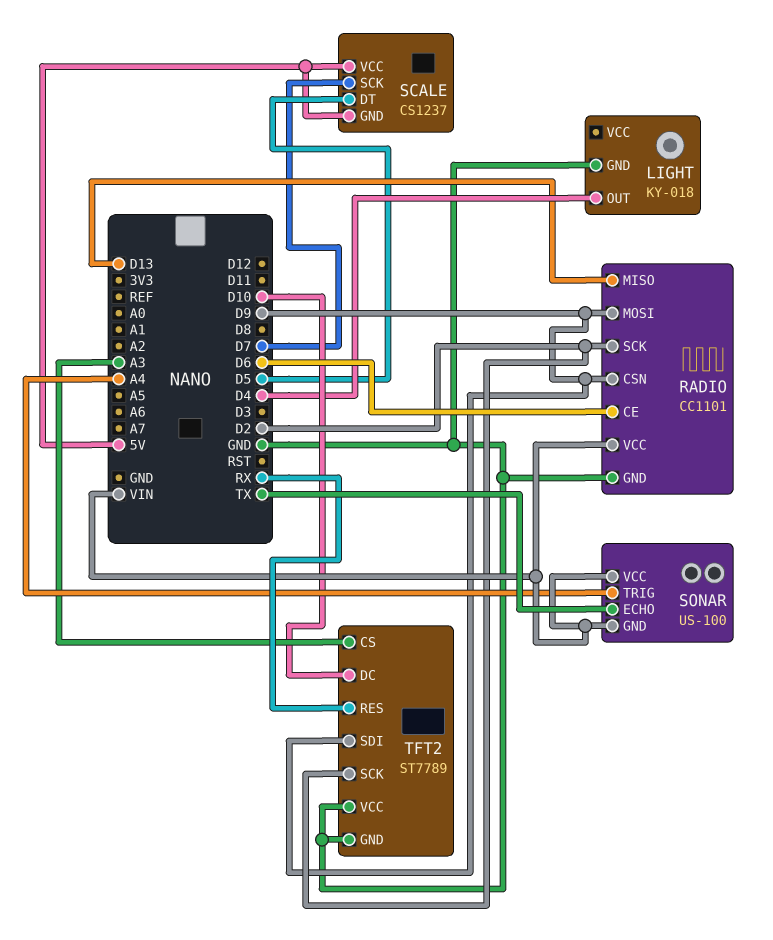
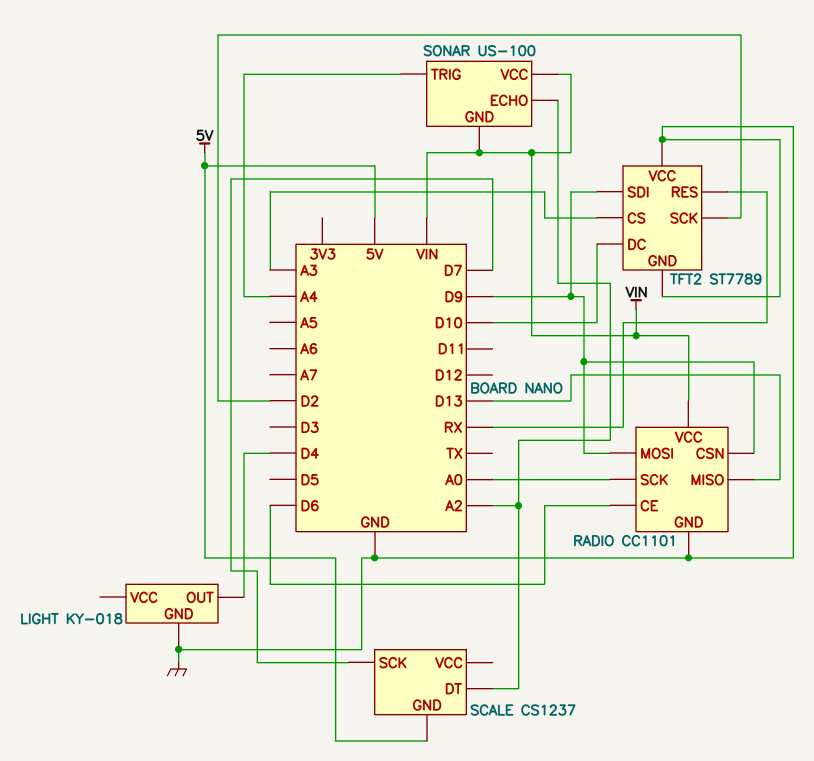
RADIO pin SCK: D2 -> A0
SCALE pin DT: D5 -> A2
SCALE pin VCC: 5V -> none
SONAR pin ECHO: TX -> A2

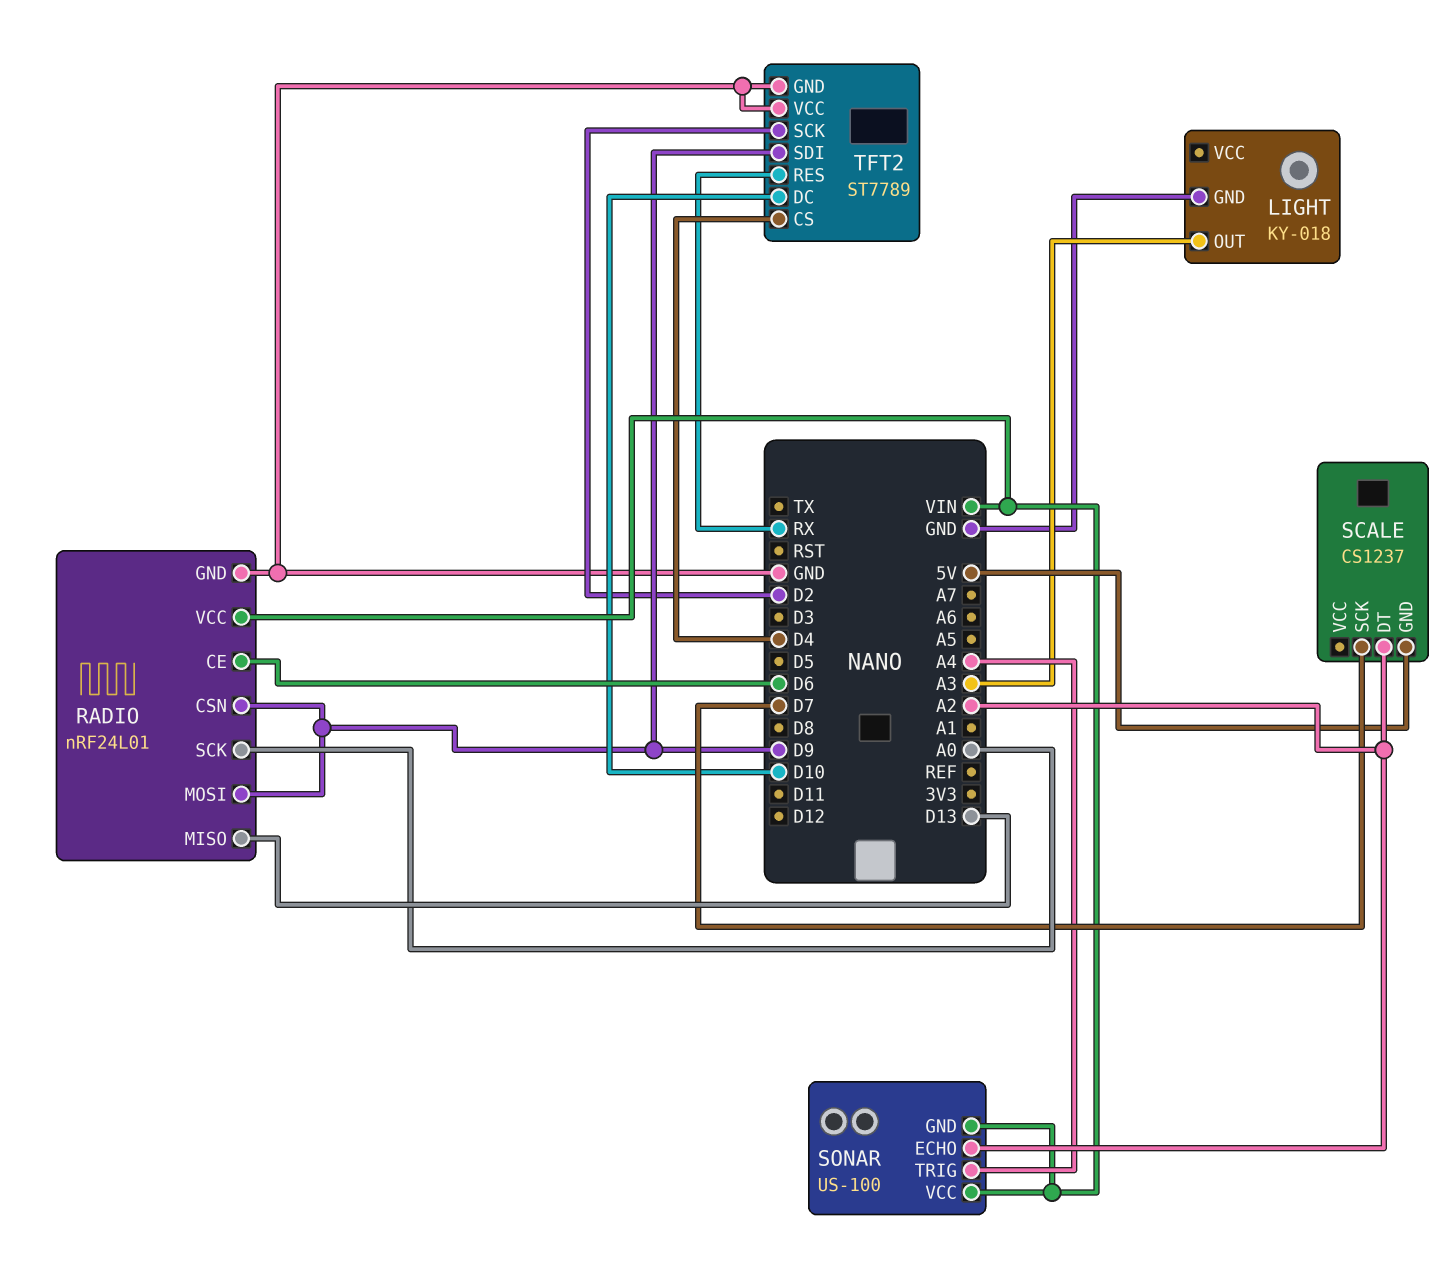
LIGHT pin OUT: D4 -> A3
RADIO: CC1101 -> nRF24L01
TFT2 pin CS: A3 -> D4

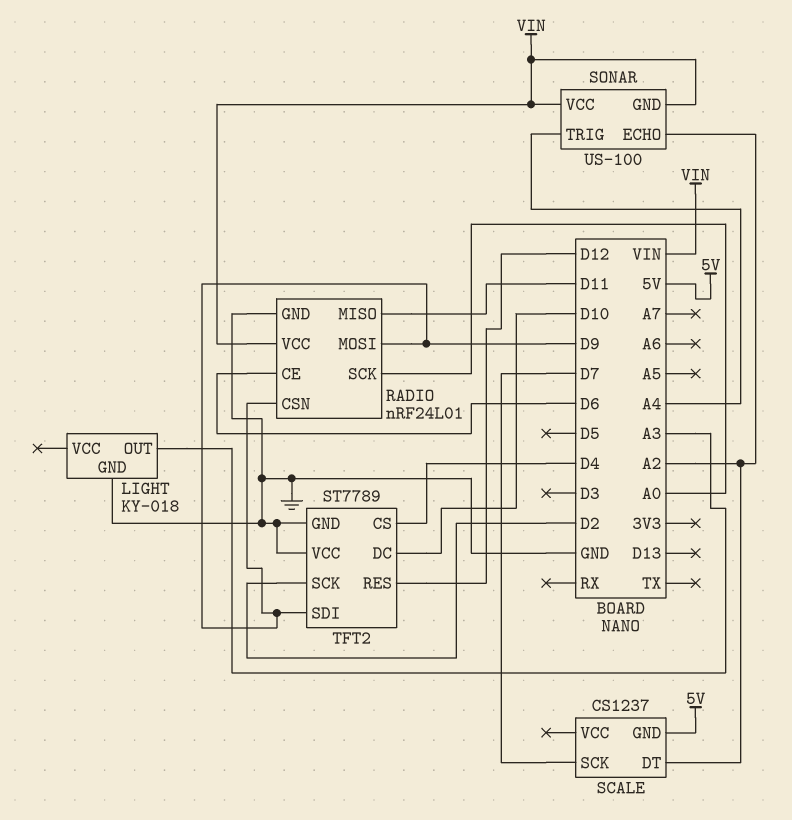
RADIO pin MISO: D13 -> D11
TFT2 pin RES: RX -> D12

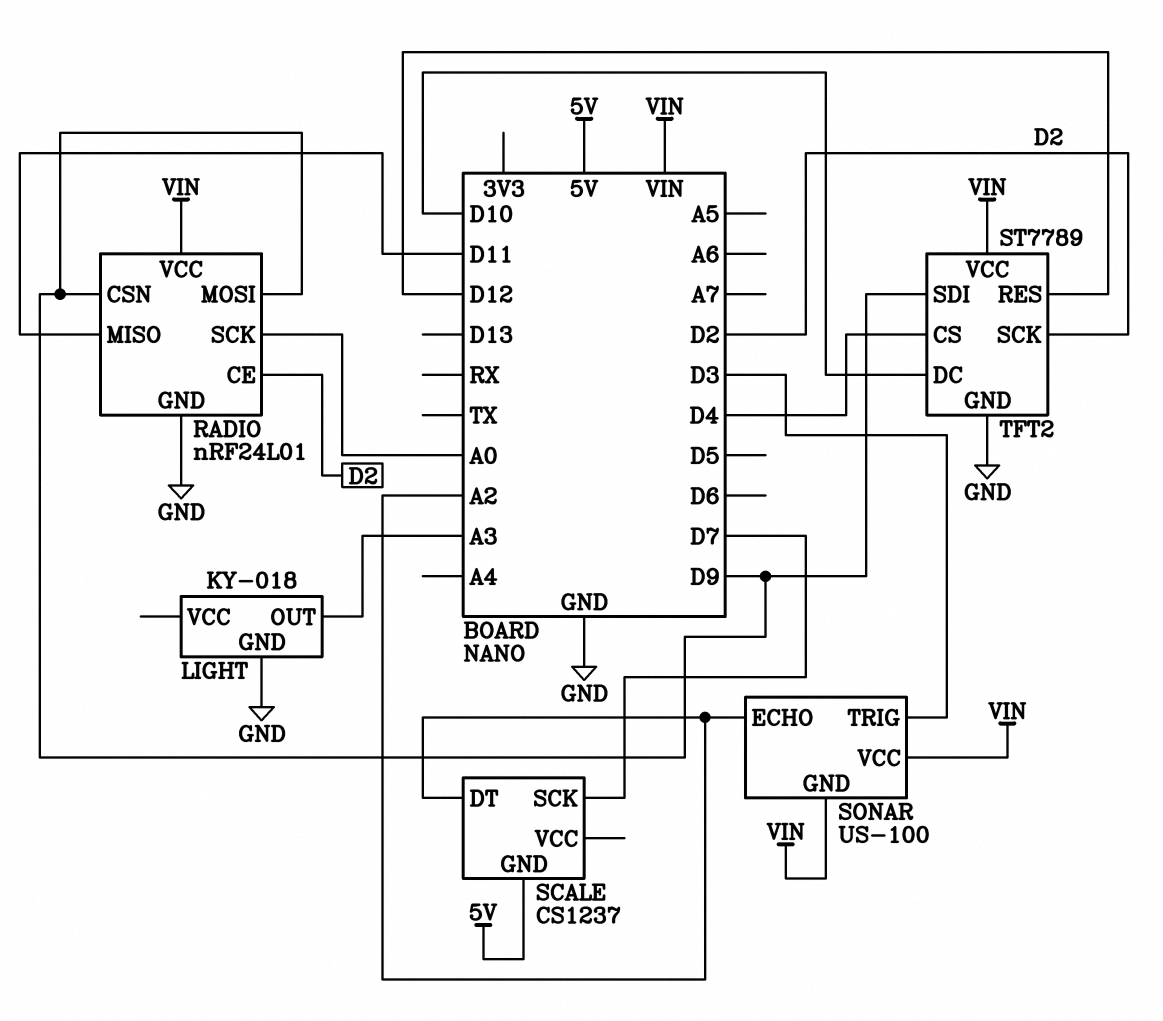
RADIO pin CE: D6 -> D2
SONAR pin TRIG: A4 -> D3
TFT2 pin VCC: GND -> VIN

